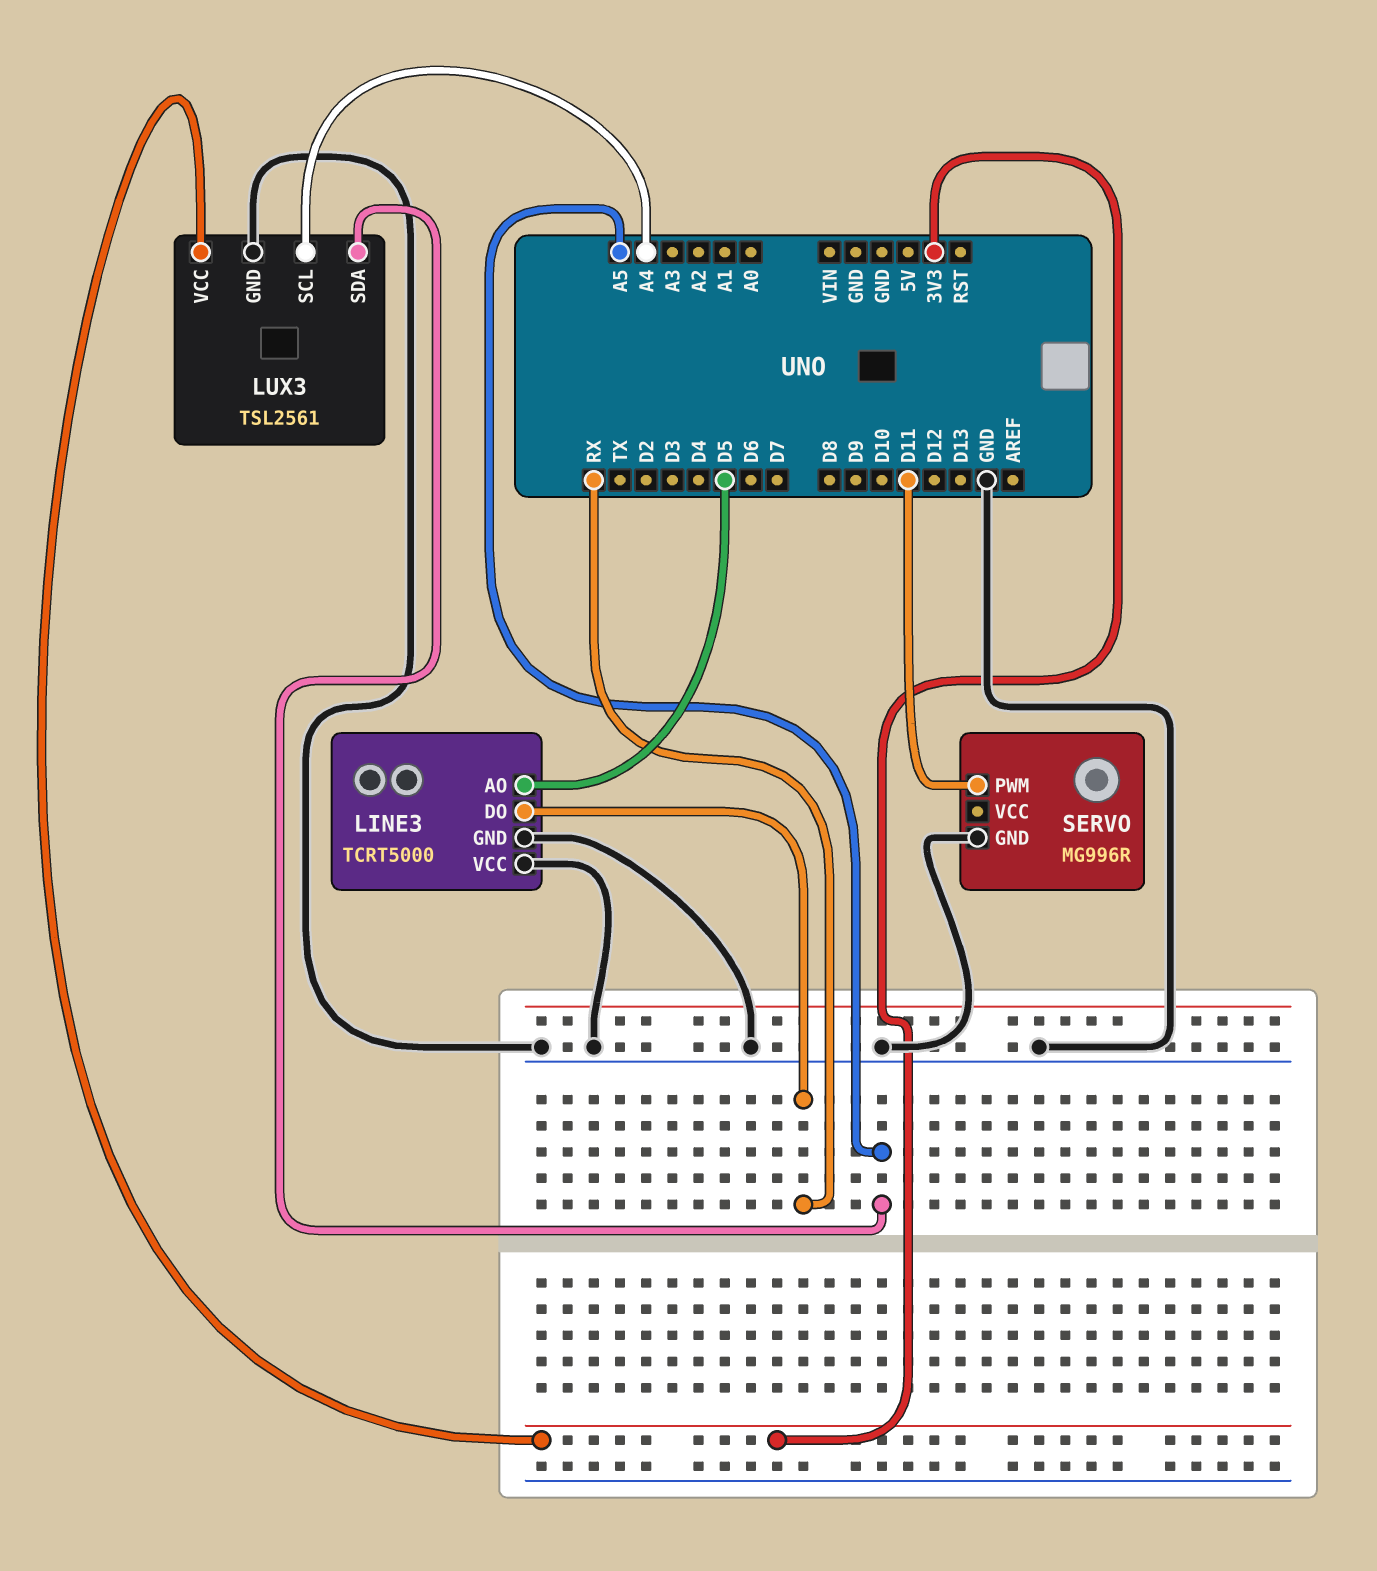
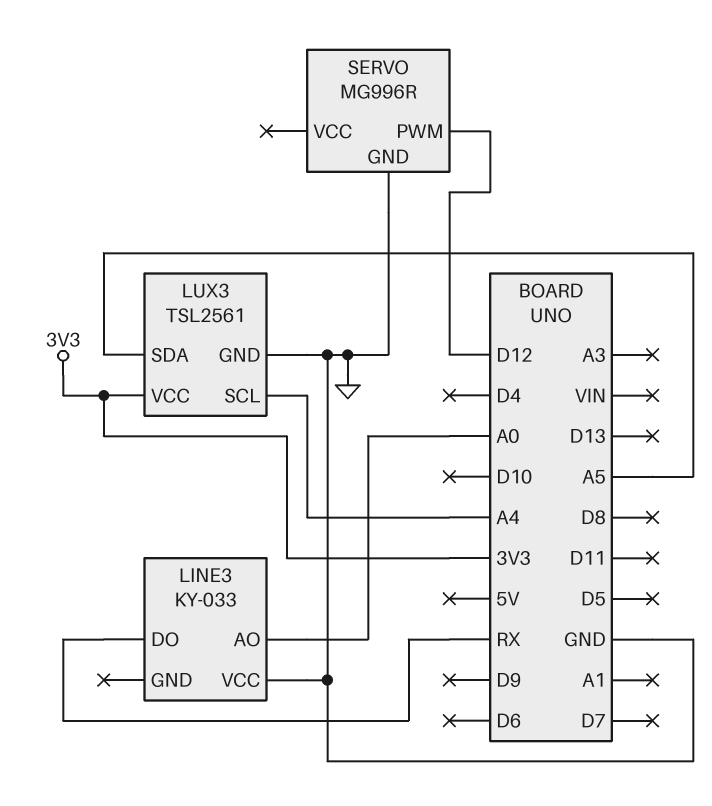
LINE3: TCRT5000 -> KY-033
LINE3 pin AO: D5 -> A0
LINE3 pin GND: GND -> none
SERVO pin PWM: D11 -> D12

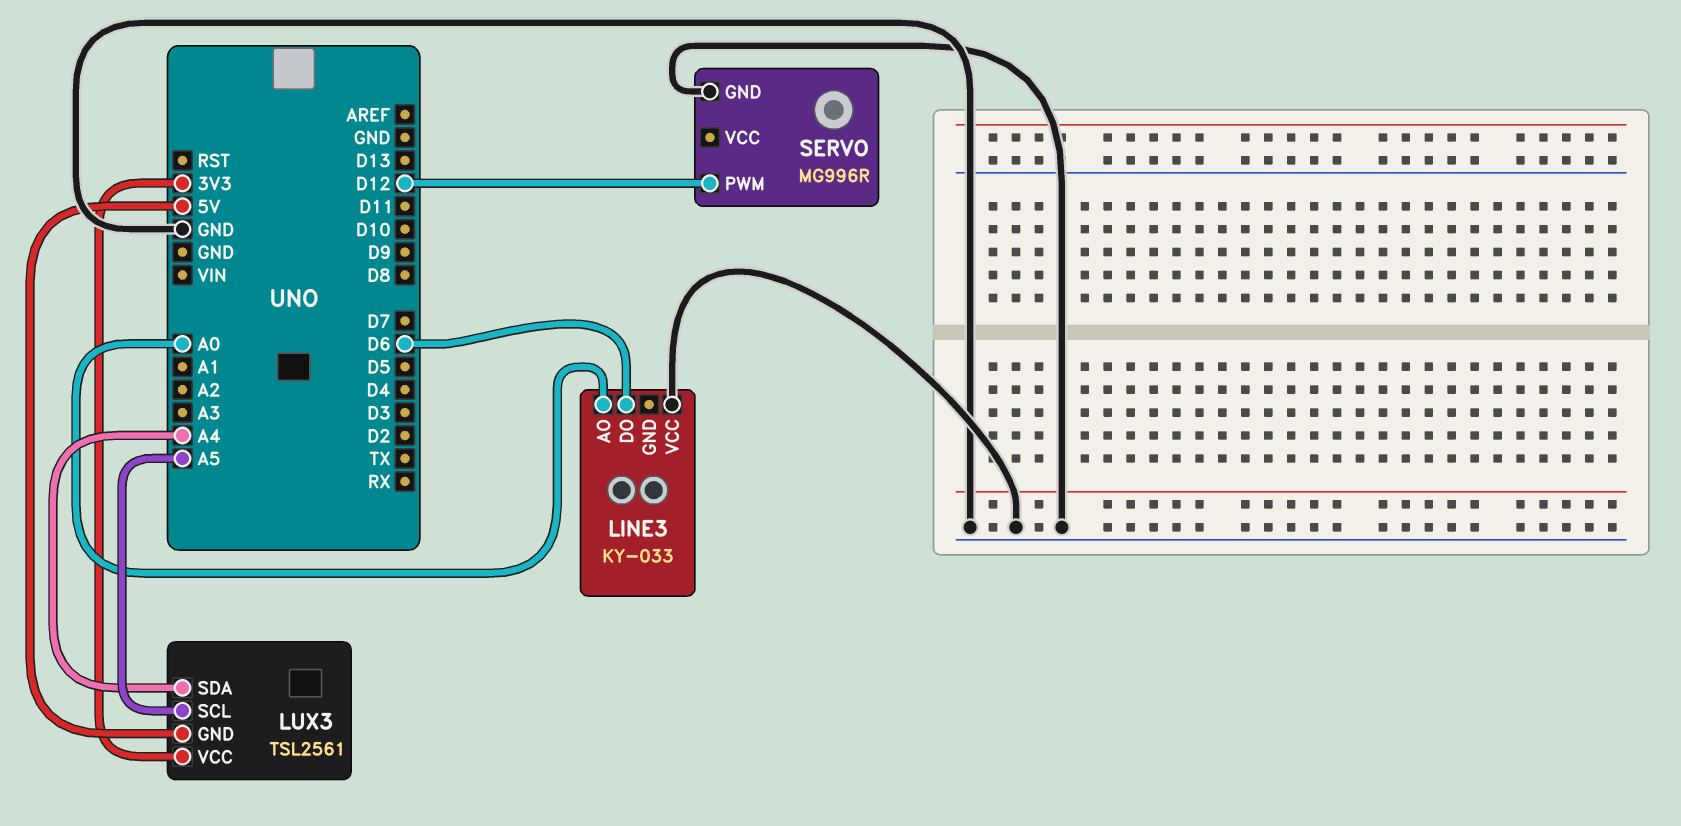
LINE3 pin DO: RX -> D6
LUX3 pin GND: GND -> 5V
LUX3 pin SCL: A4 -> A5
LUX3 pin SDA: A5 -> A4

